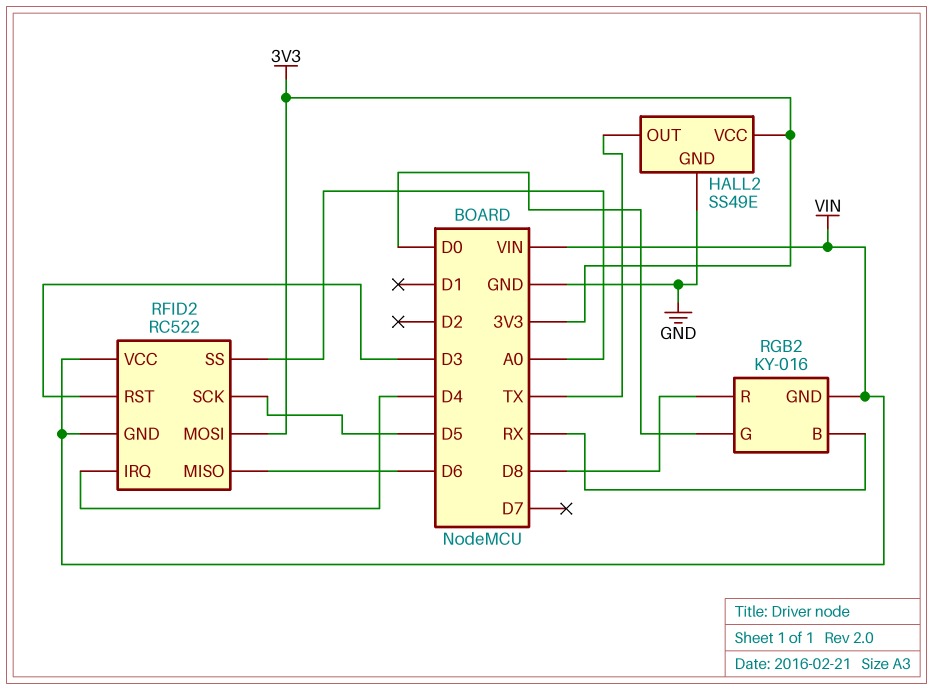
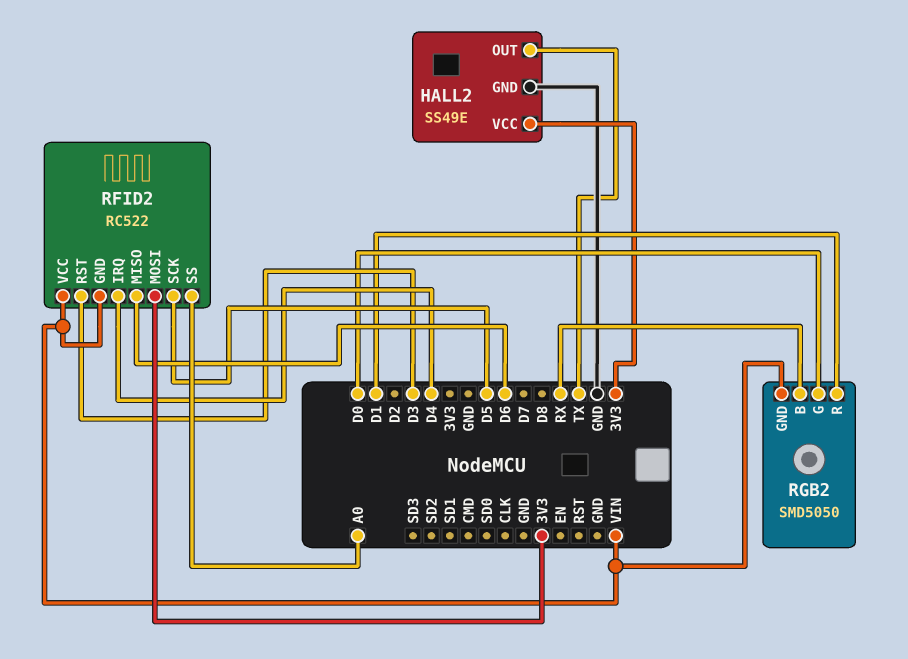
RGB2: KY-016 -> SMD5050
RGB2 pin R: D8 -> D1

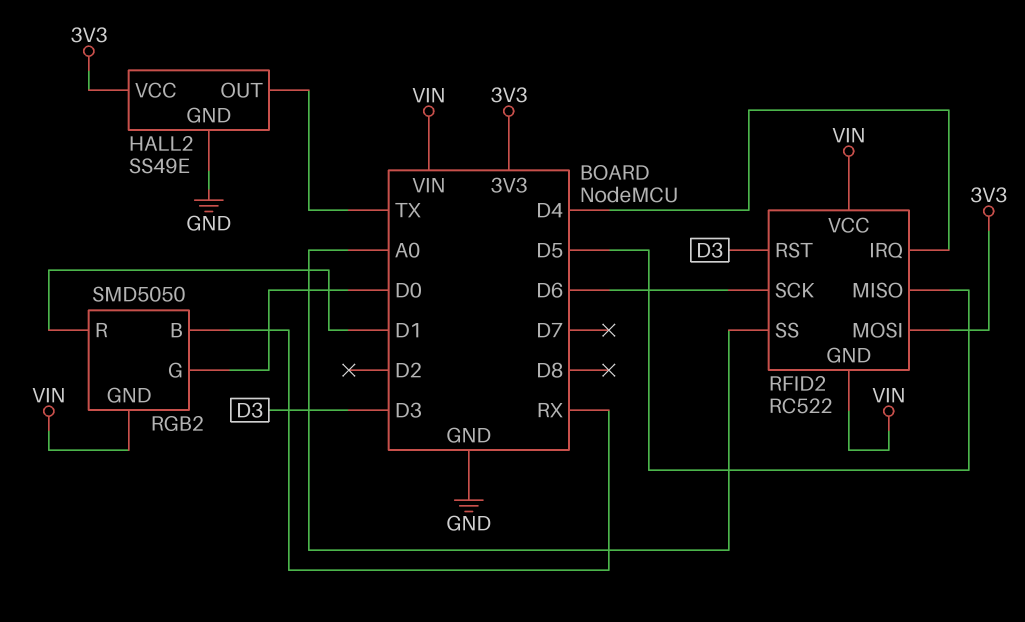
RFID2 pin MISO: D6 -> D5
RFID2 pin SCK: D5 -> D6

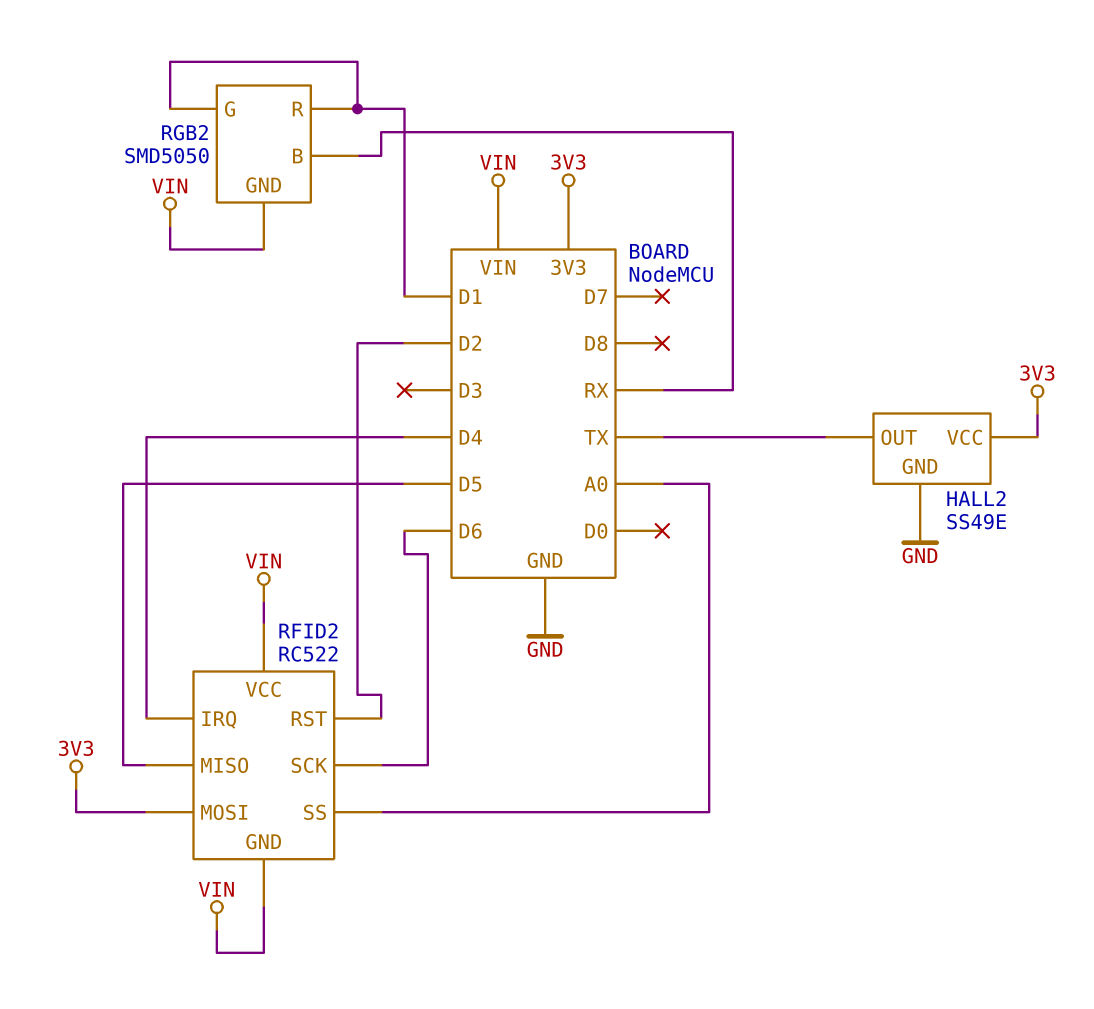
RFID2 pin RST: D3 -> D2
RGB2 pin G: D0 -> D1

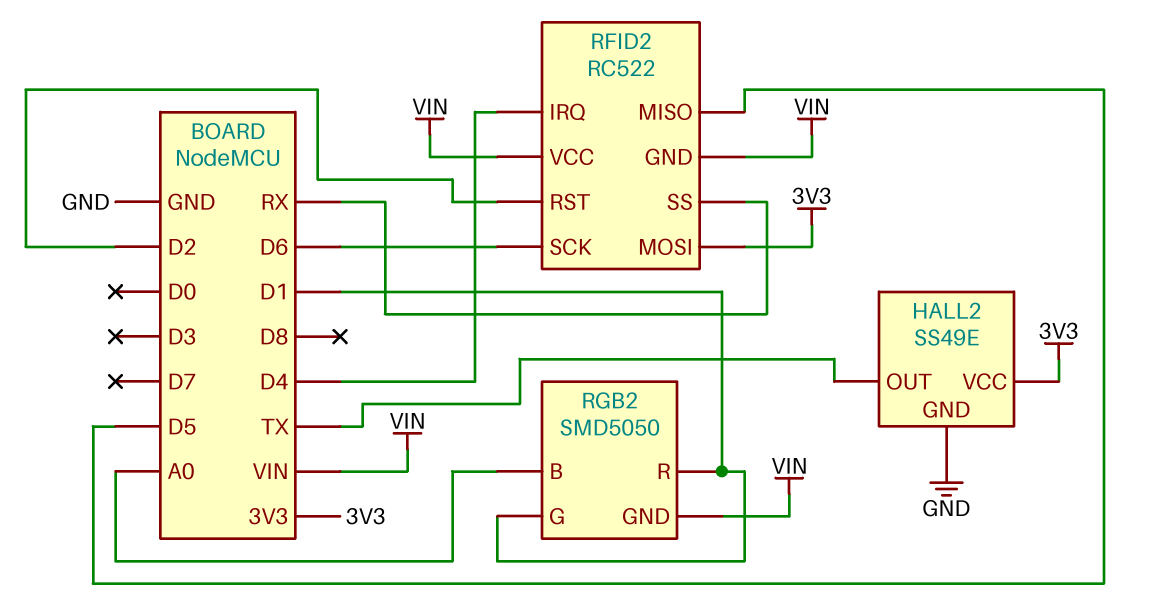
RFID2 pin SS: A0 -> RX
RGB2 pin B: RX -> A0

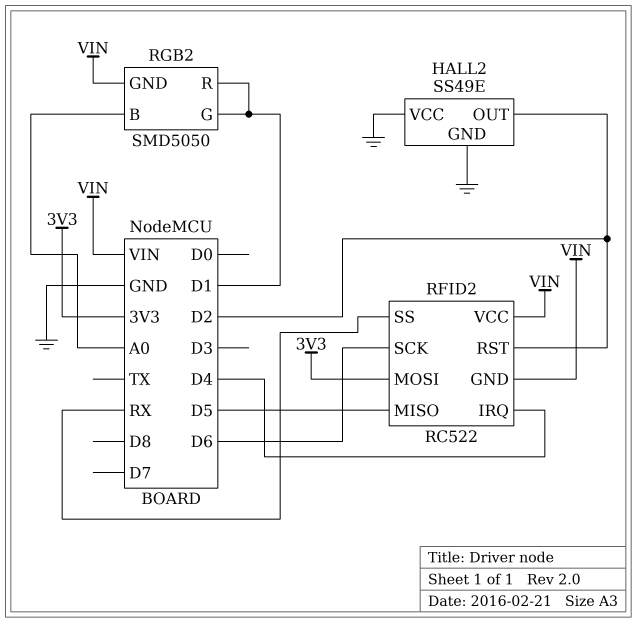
HALL2 pin OUT: TX -> D2
HALL2 pin VCC: 3V3 -> GND

